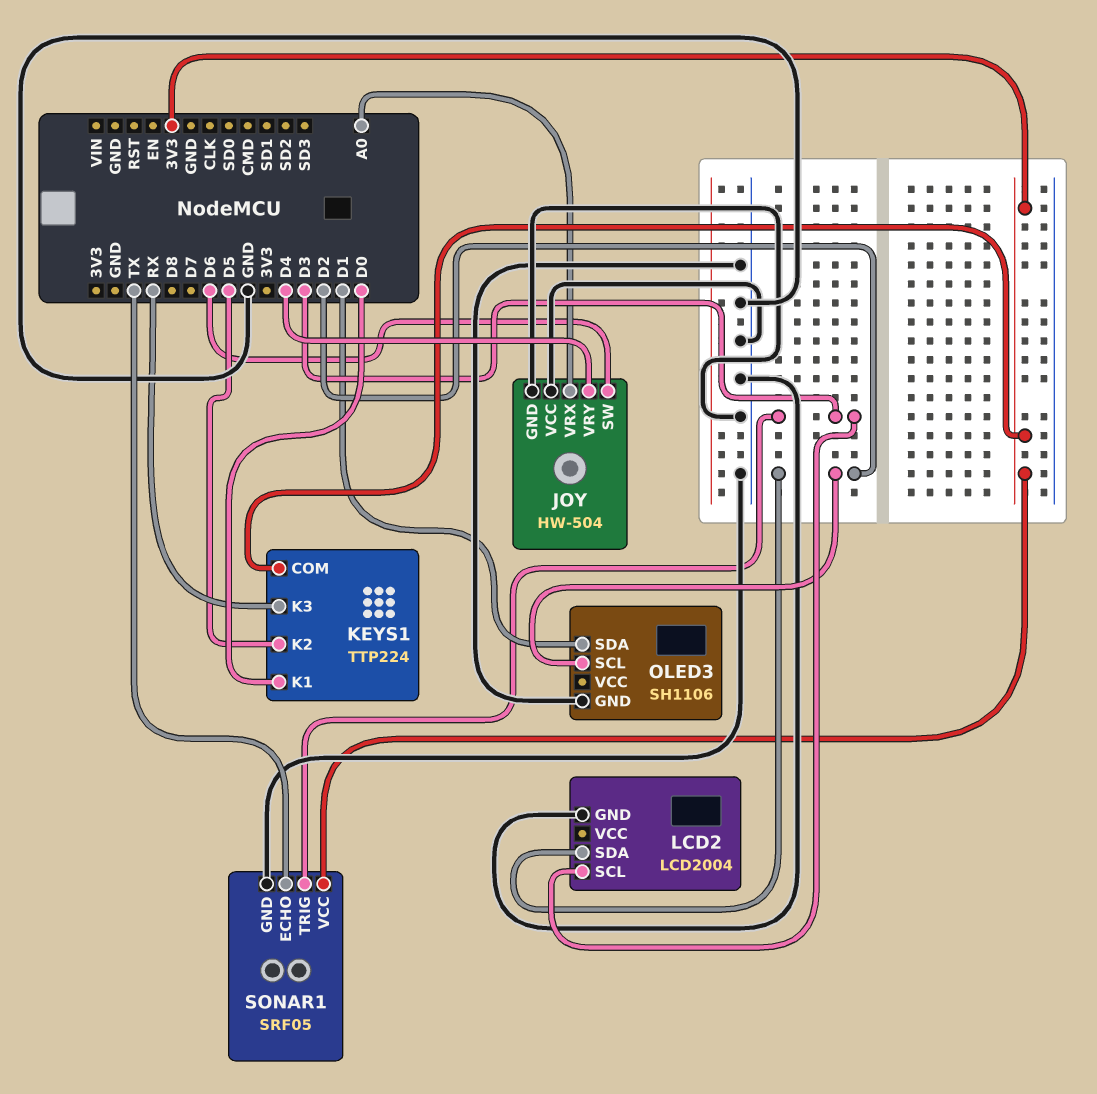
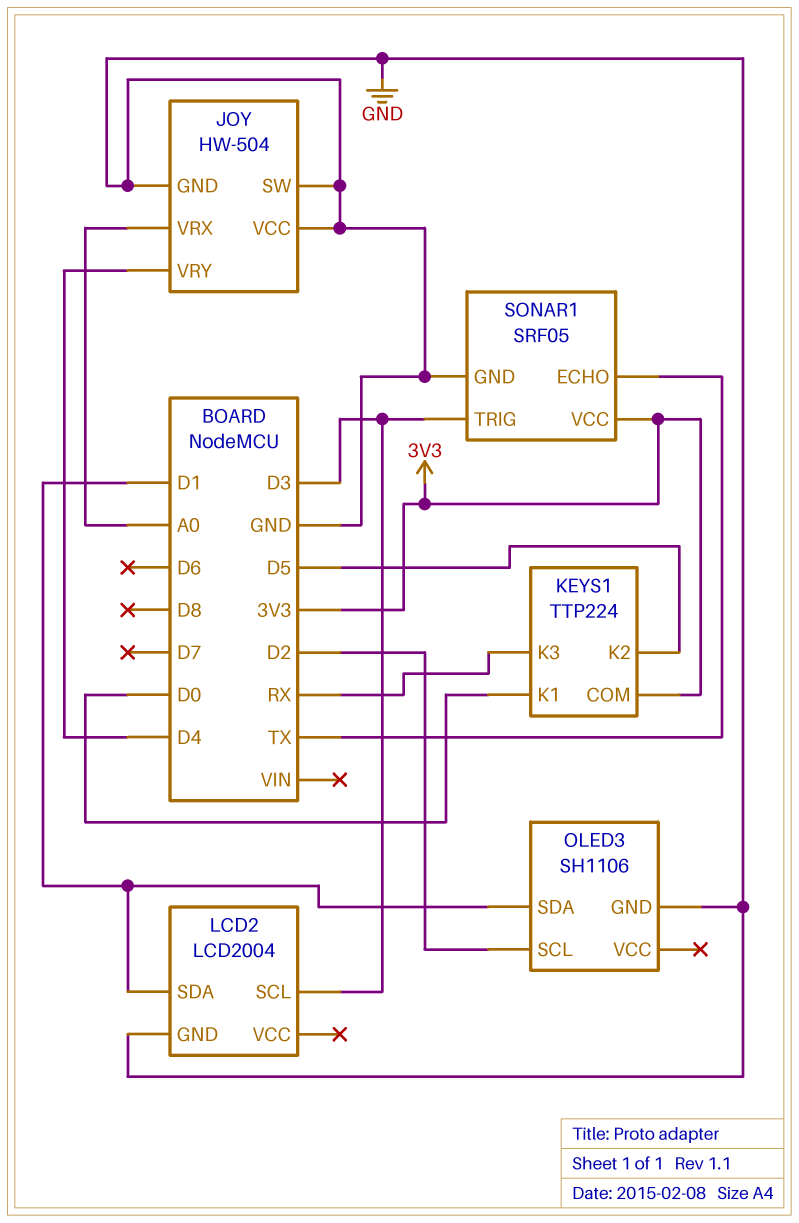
JOY pin SW: D6 -> GND
LCD2 pin SDA: D2 -> D1

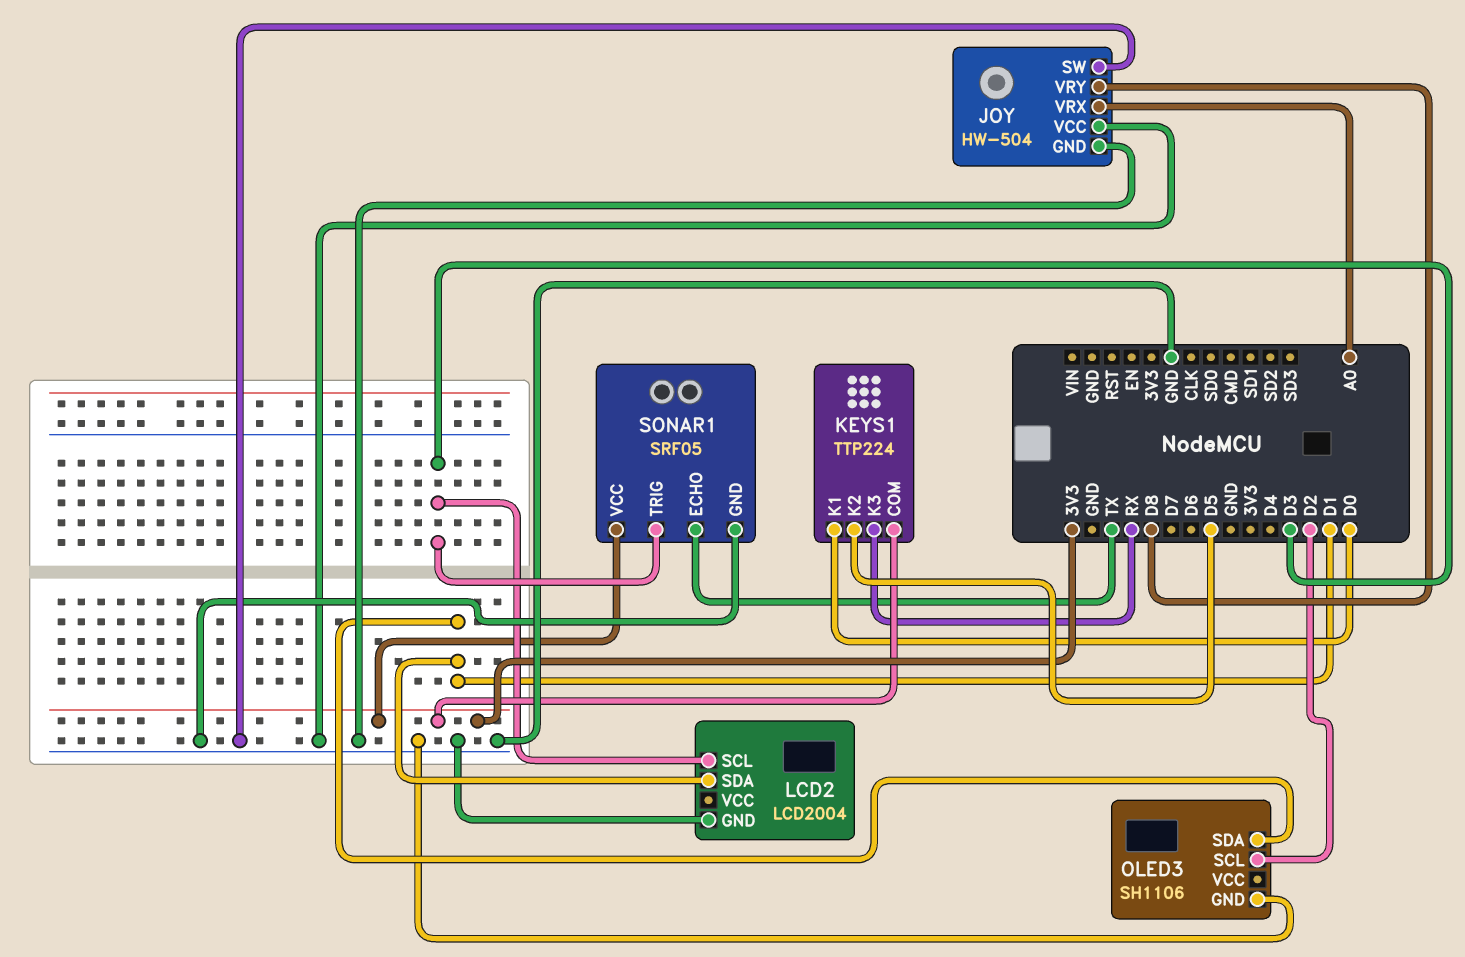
JOY pin VRY: D4 -> D8

